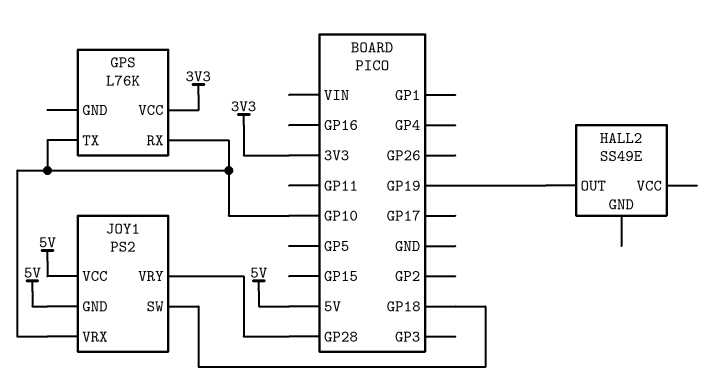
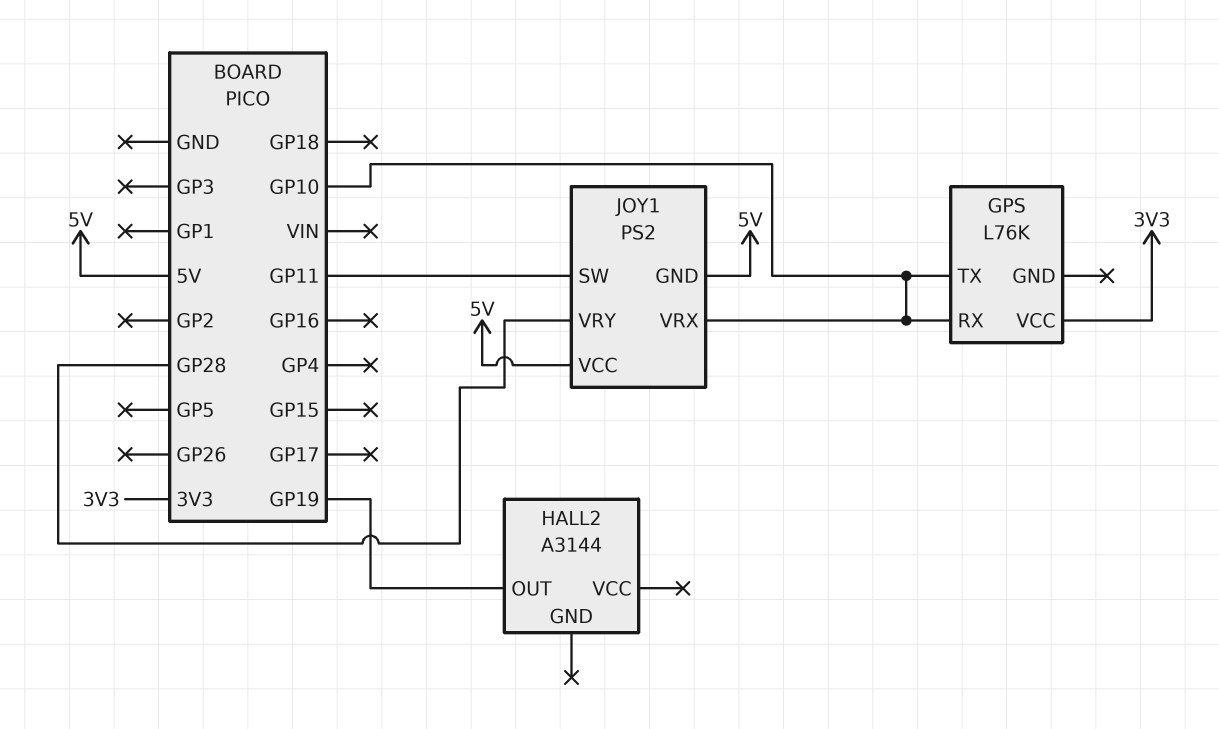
HALL2: SS49E -> A3144
JOY1 pin SW: GP18 -> GP11

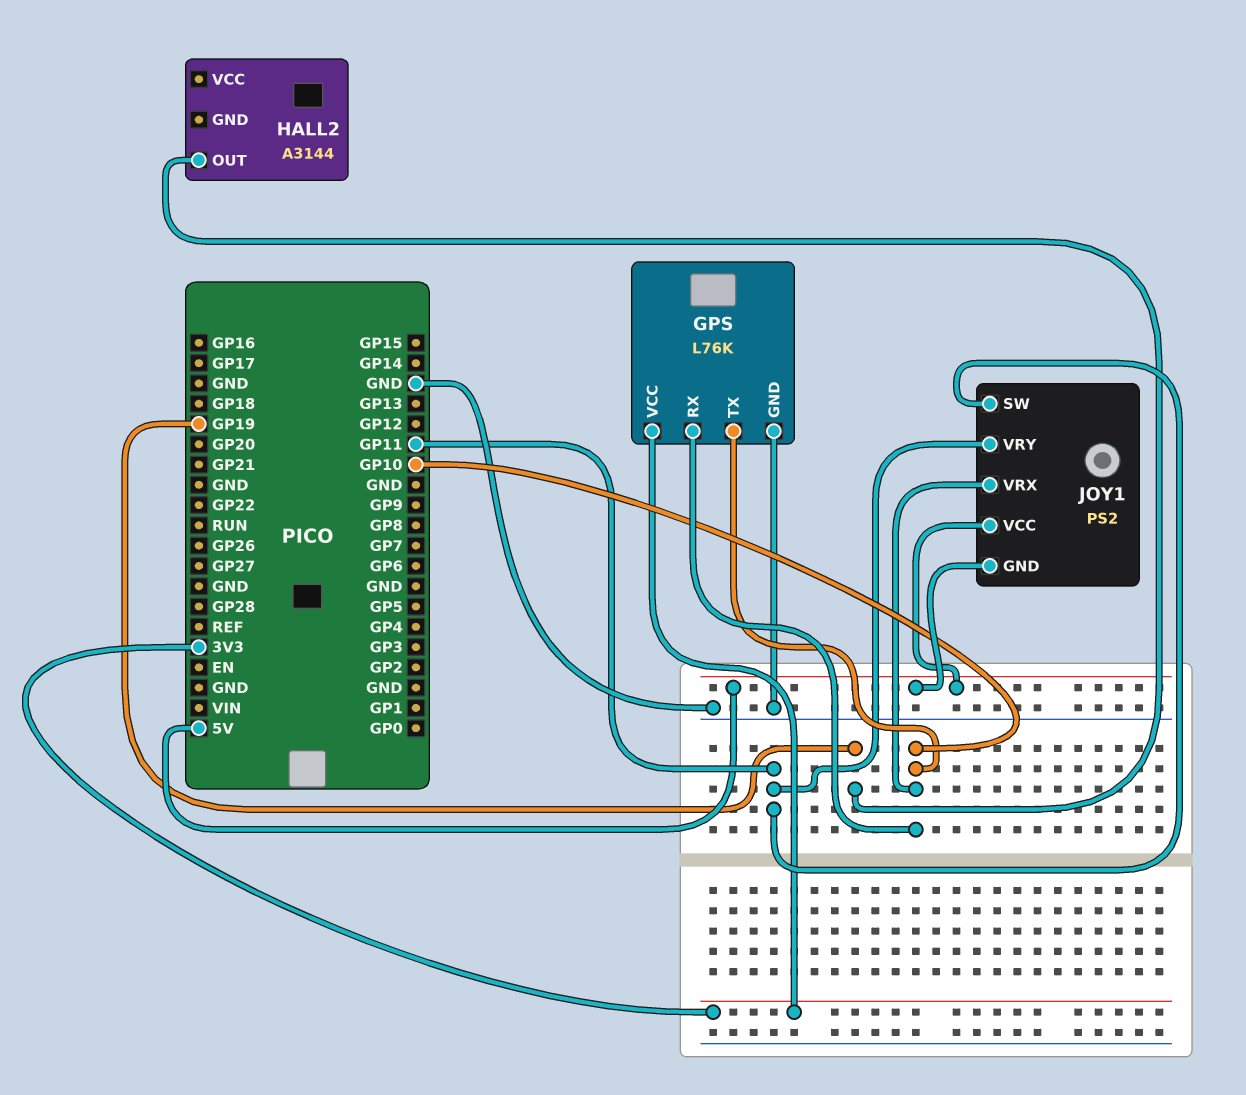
GPS pin GND: none -> GND
JOY1 pin VRY: GP28 -> GP11

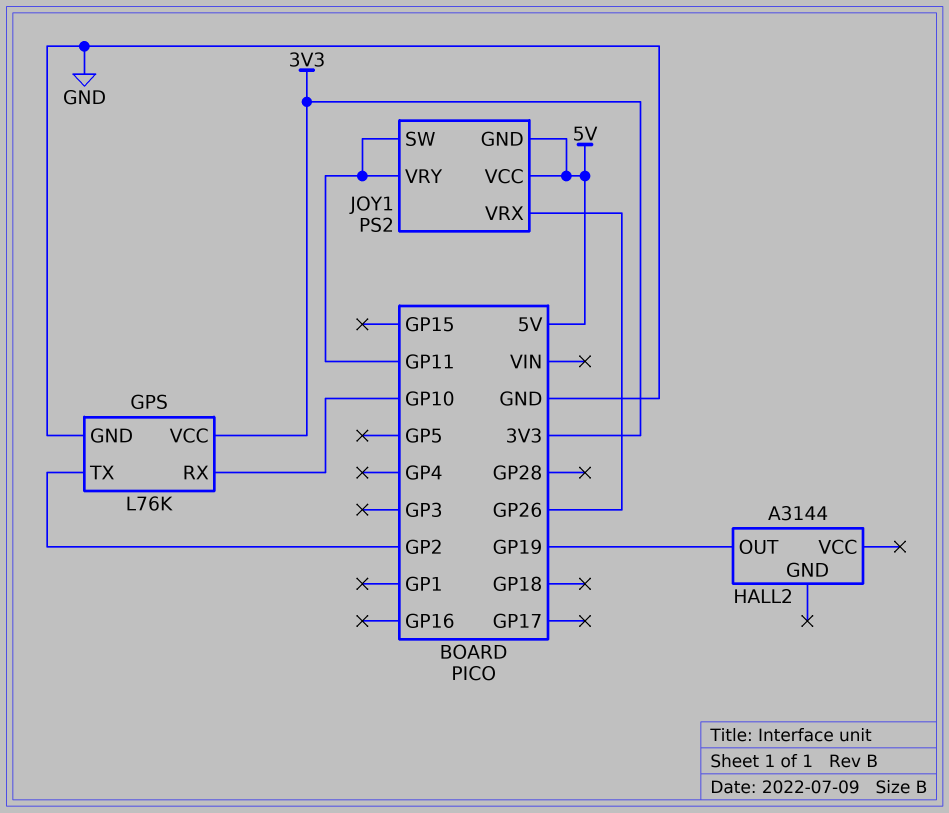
GPS pin TX: GP10 -> GP2
JOY1 pin VRX: GP10 -> GP26

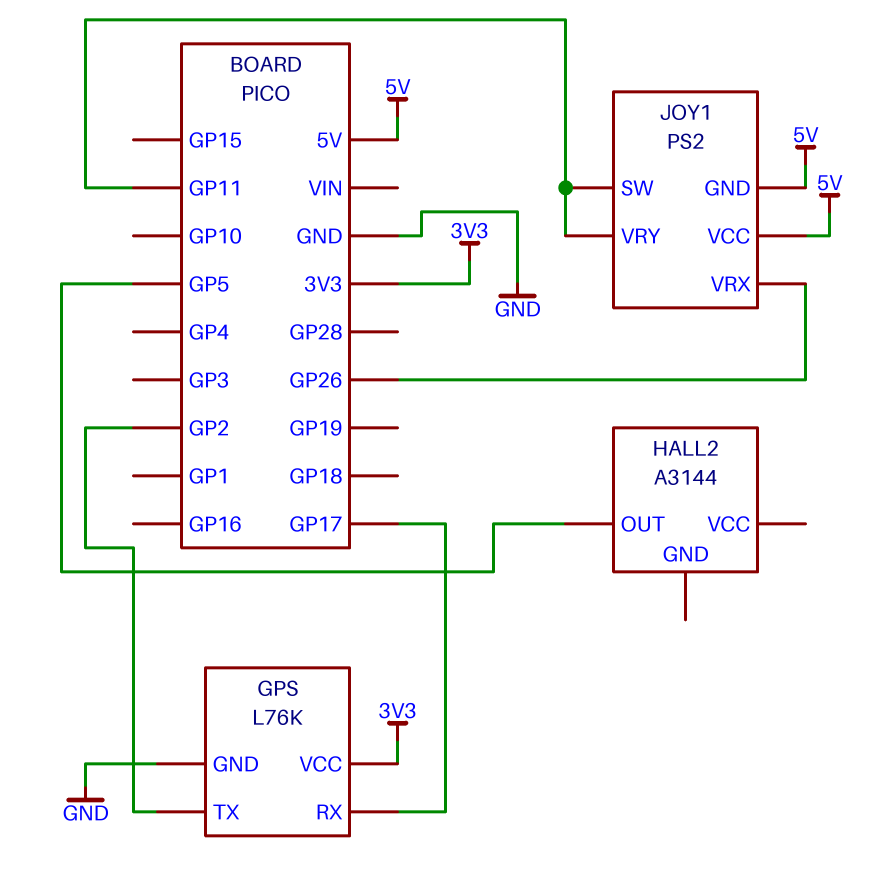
GPS pin RX: GP10 -> GP17
HALL2 pin OUT: GP19 -> GP5

